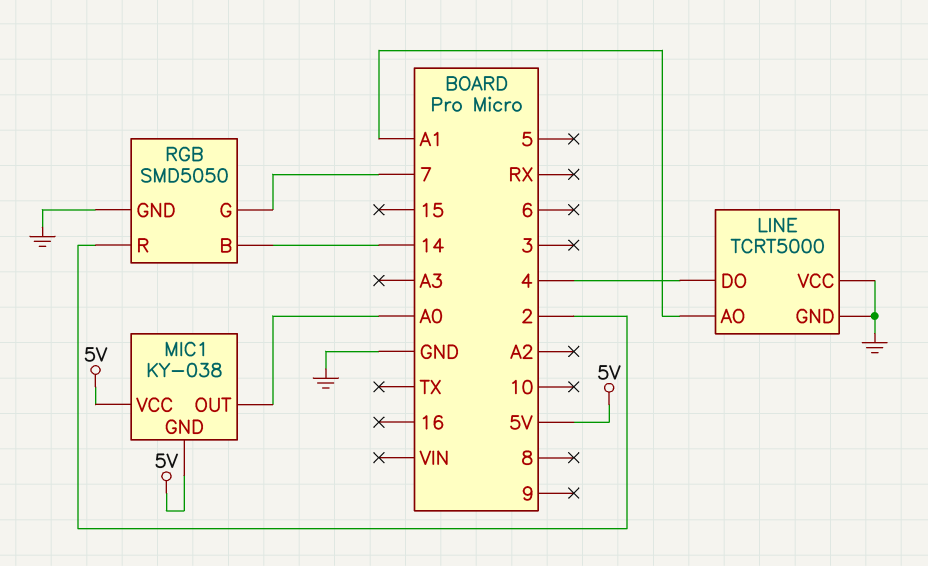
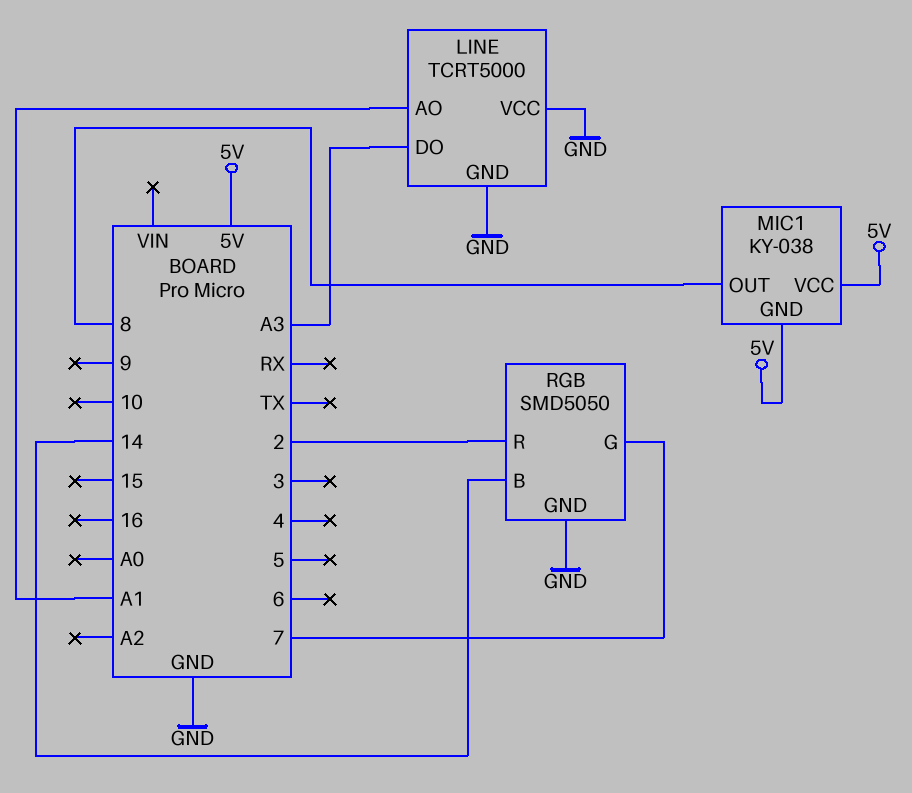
LINE pin DO: 4 -> A3
MIC1 pin OUT: A0 -> 8

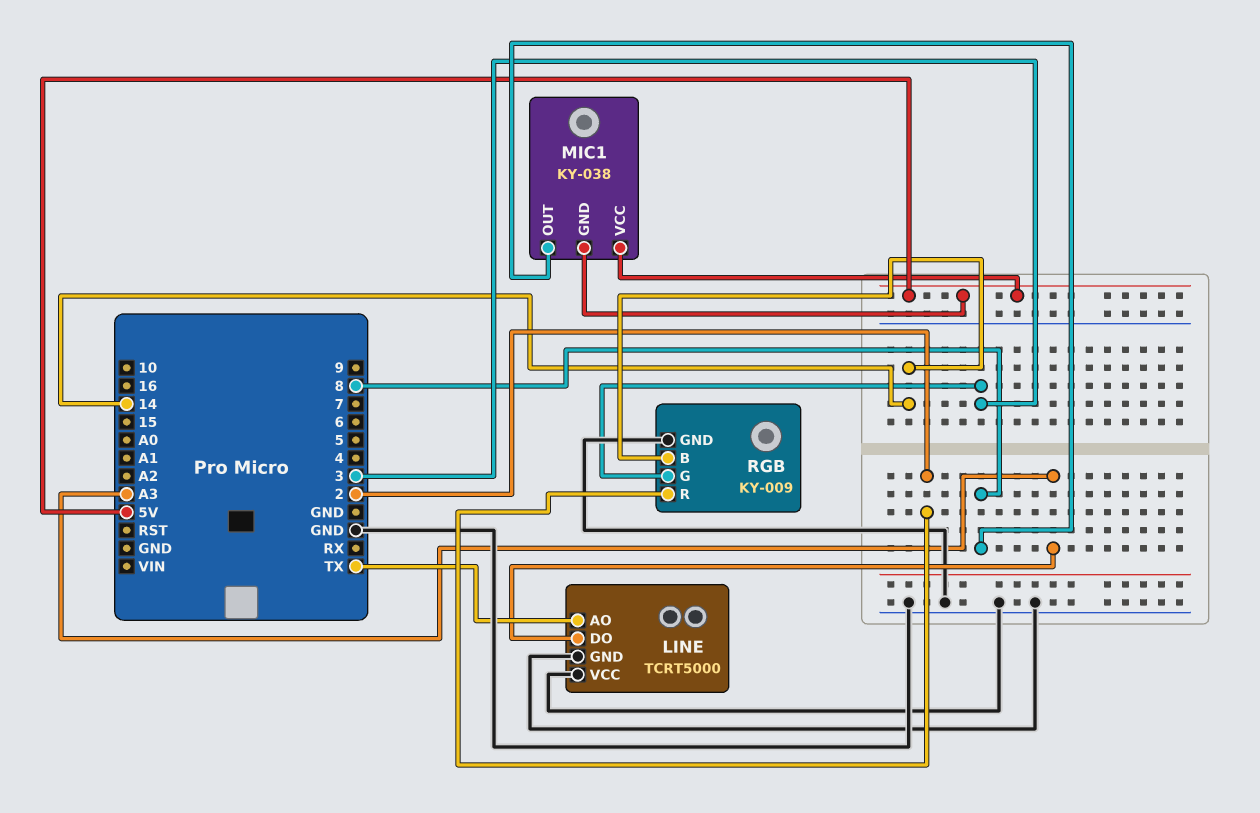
LINE pin AO: A1 -> TX
RGB: SMD5050 -> KY-009
RGB pin G: 7 -> 3

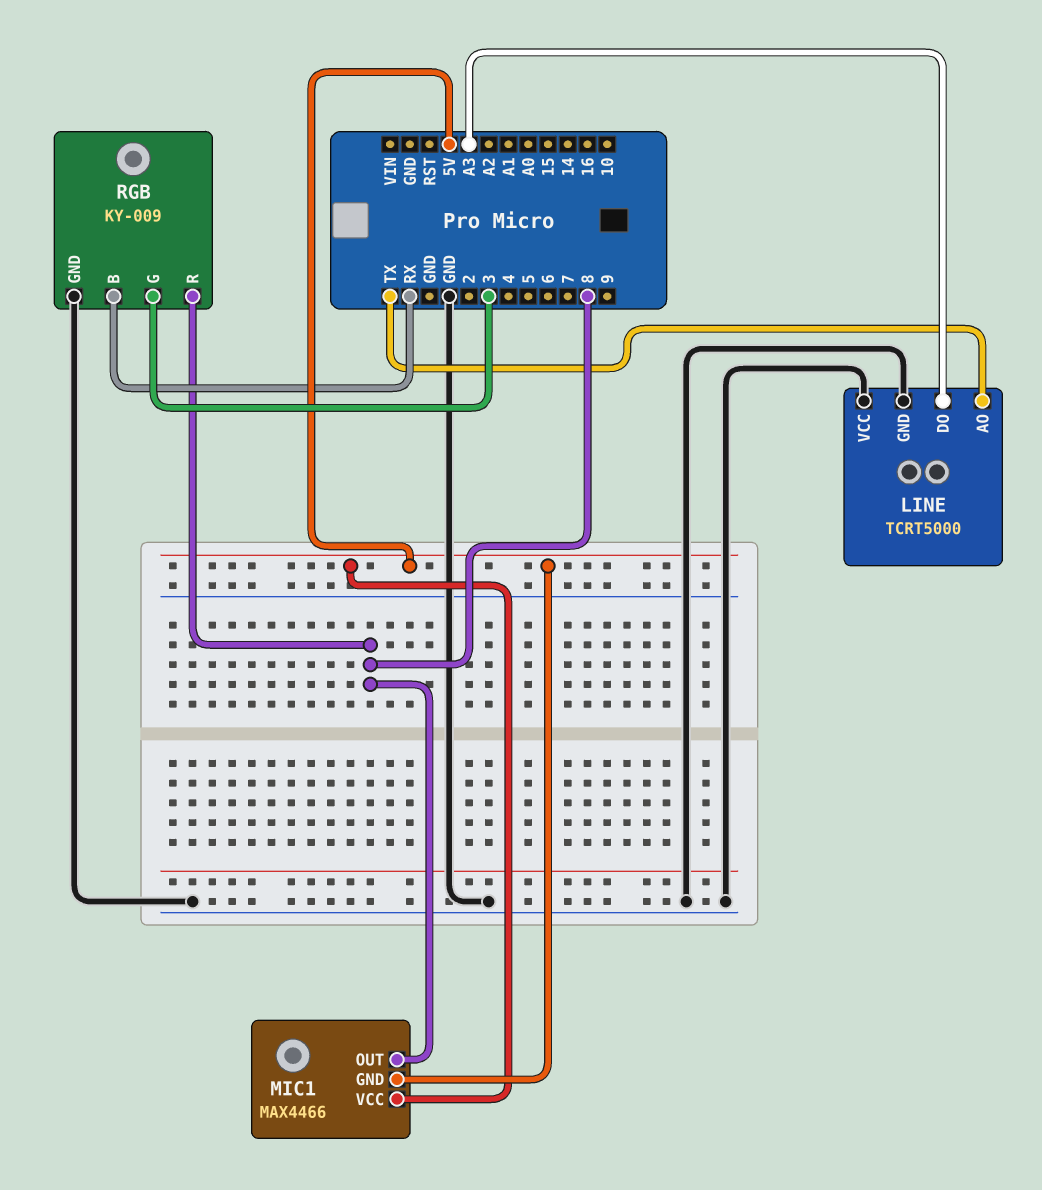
MIC1: KY-038 -> MAX4466
RGB pin B: 14 -> RX
RGB pin R: 2 -> 8

